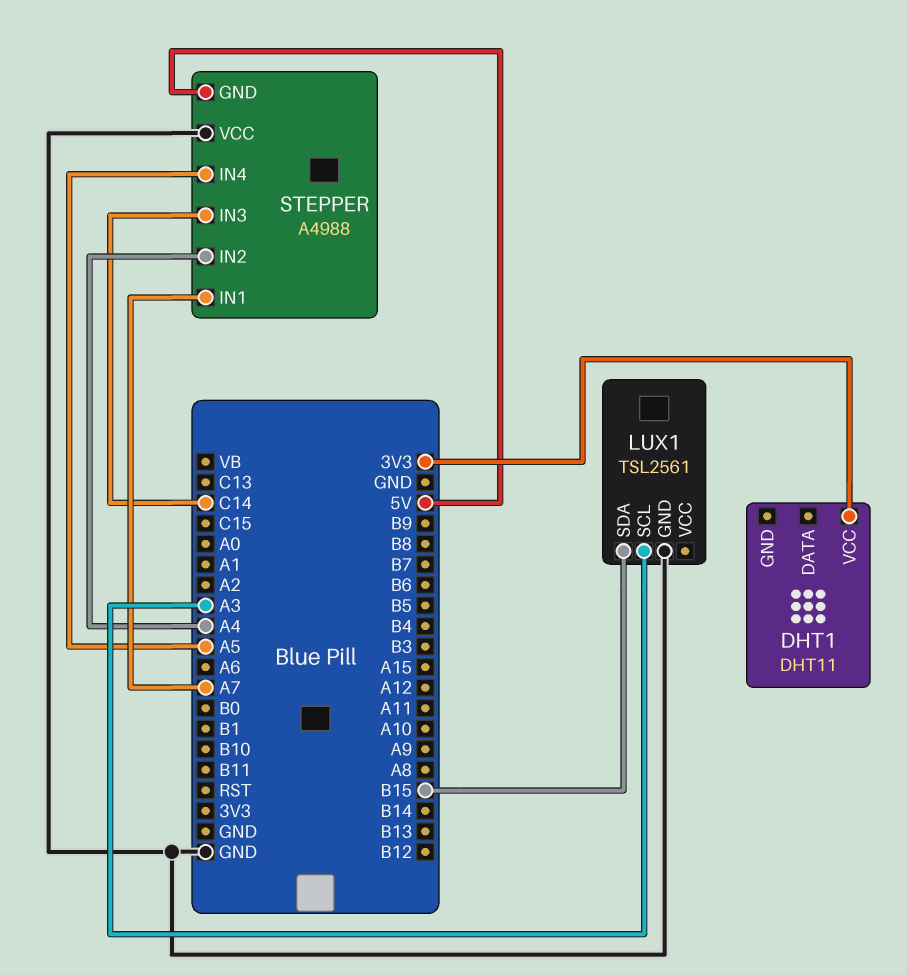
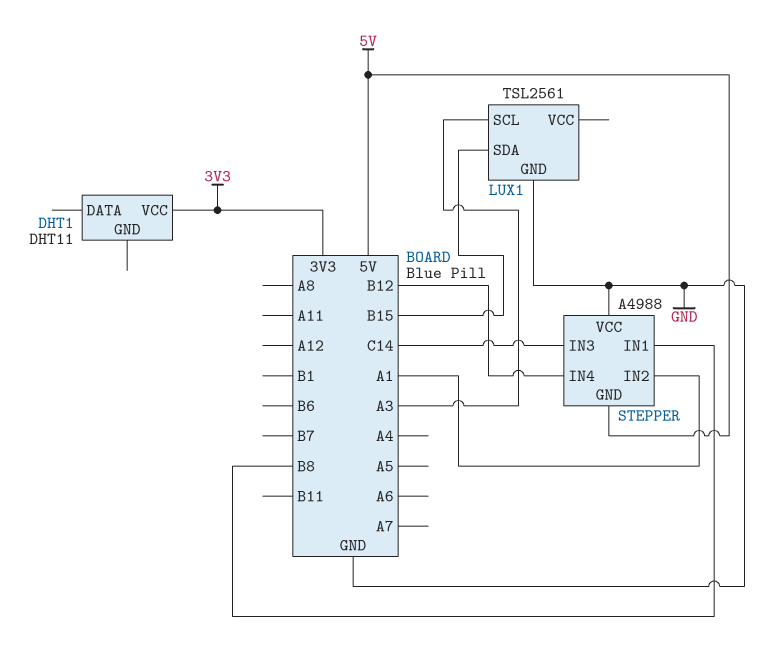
STEPPER pin IN1: A7 -> B8
STEPPER pin IN2: A4 -> A1
STEPPER pin IN4: A5 -> B12

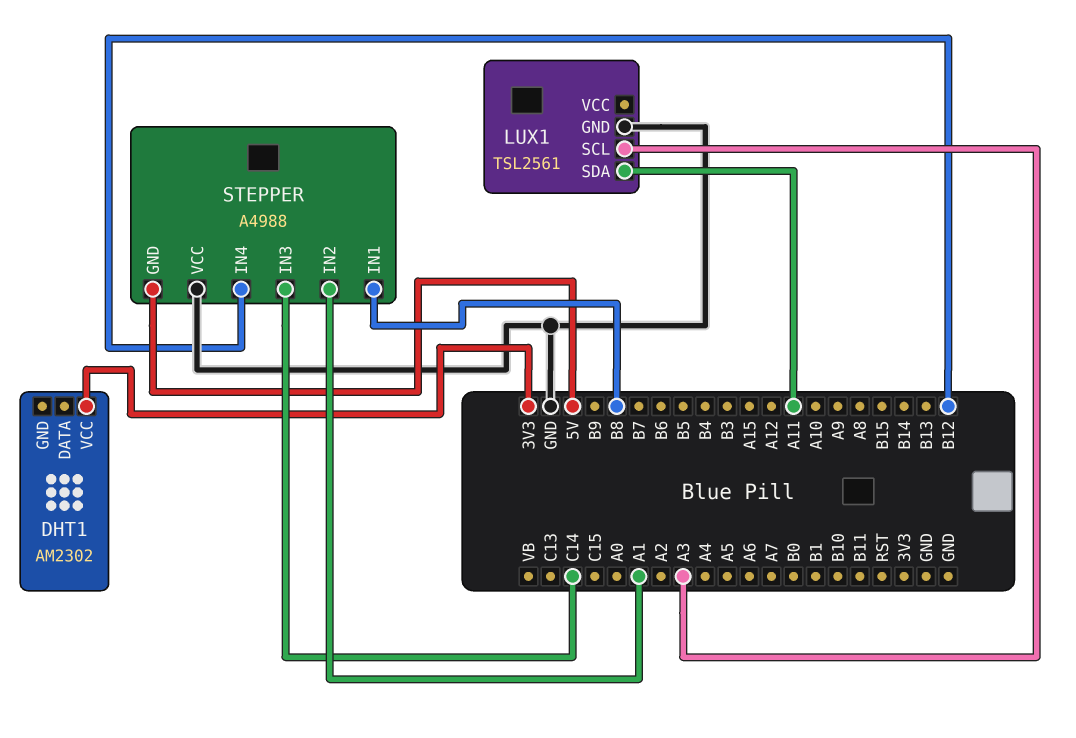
DHT1: DHT11 -> AM2302
LUX1 pin SDA: B15 -> A11

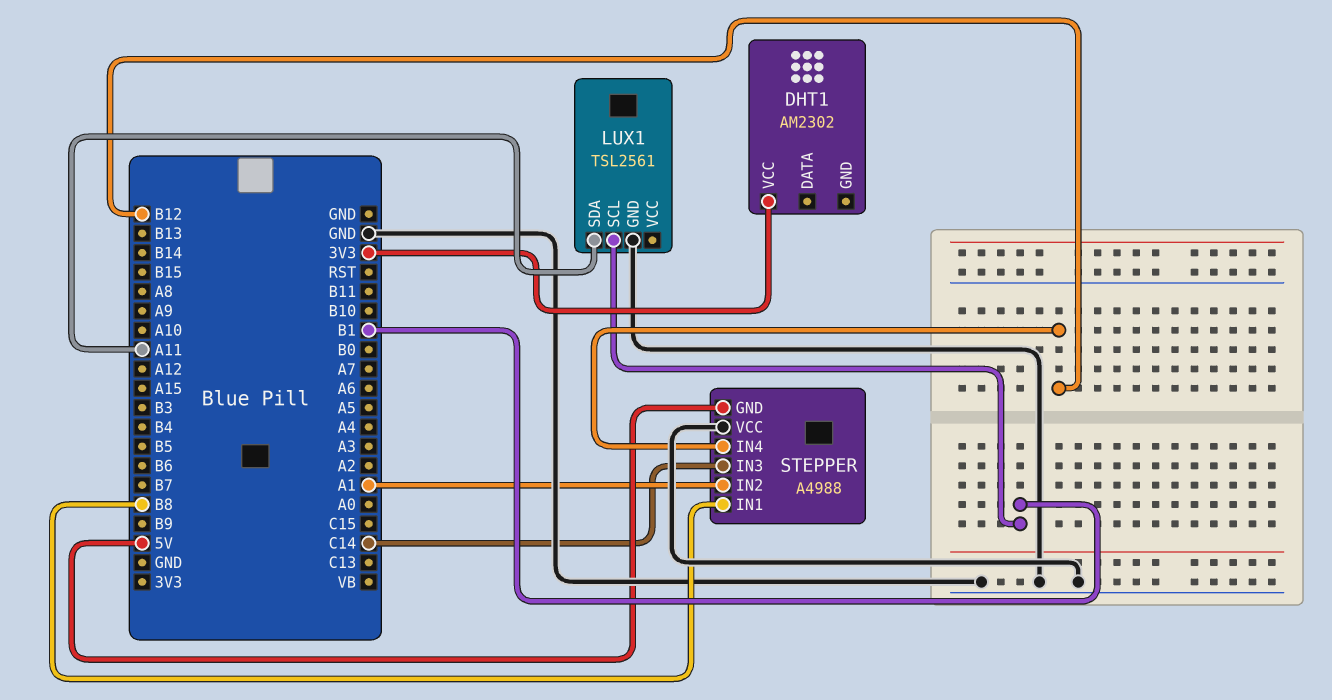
LUX1 pin SCL: A3 -> B1

